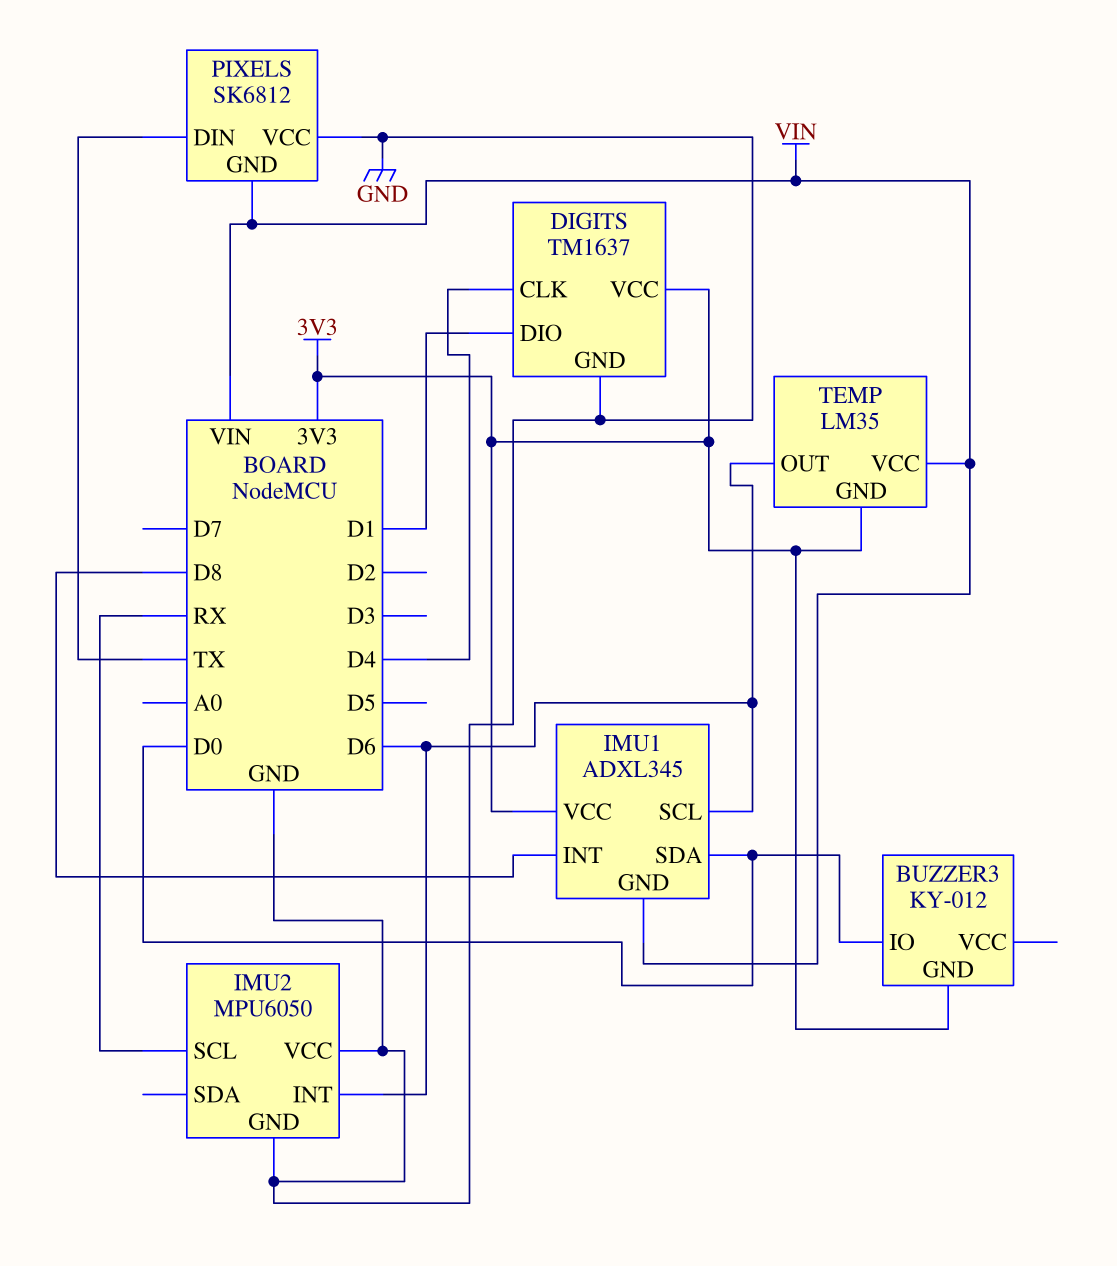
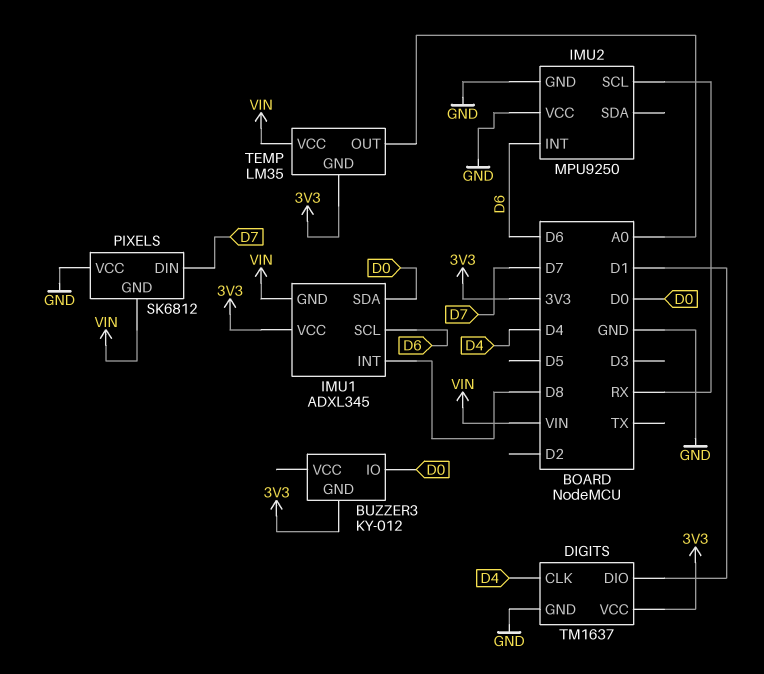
IMU2: MPU6050 -> MPU9250
PIXELS pin DIN: TX -> D7
TEMP pin OUT: D6 -> A0

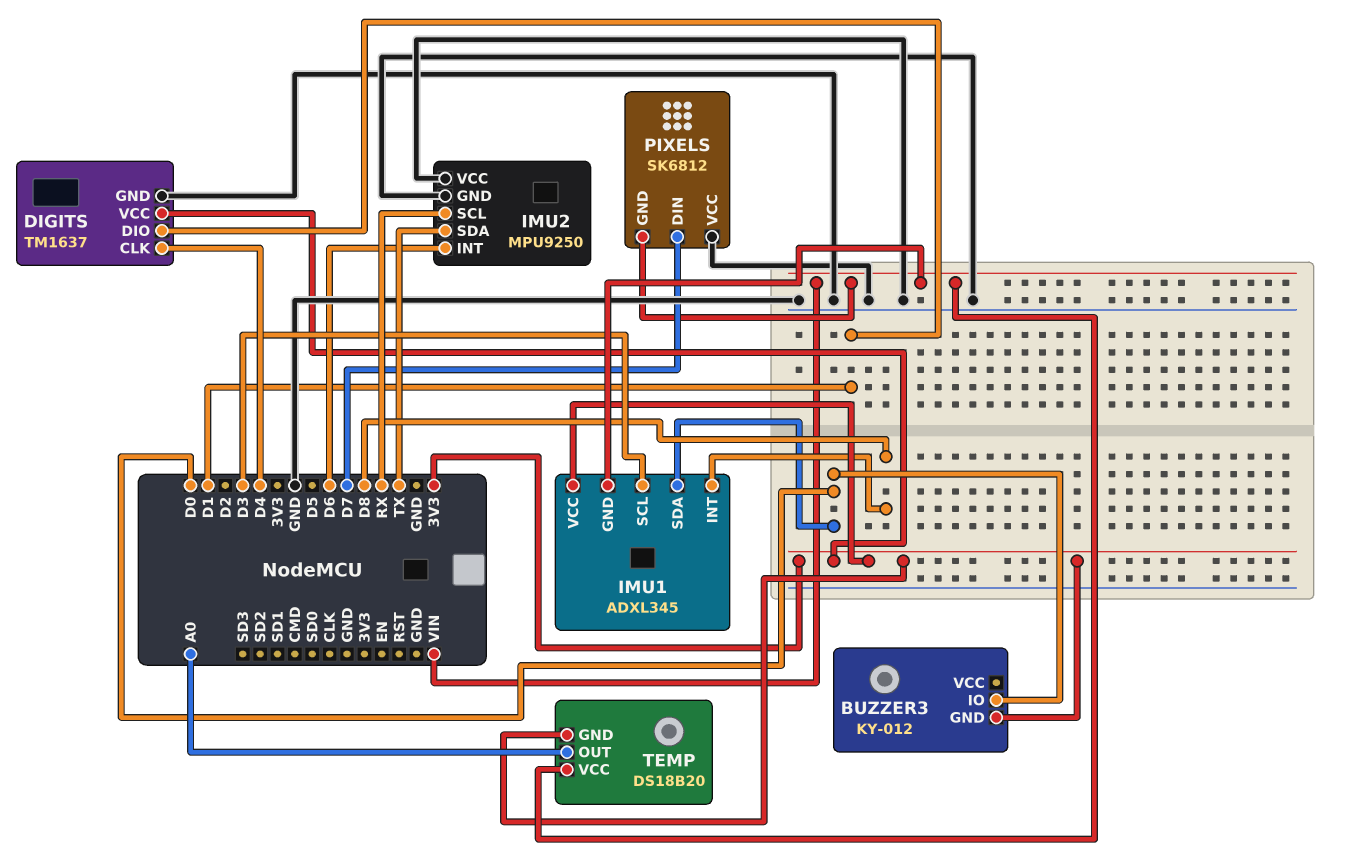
IMU1 pin SCL: D6 -> D3
IMU2 pin SDA: none -> TX
TEMP: LM35 -> DS18B20

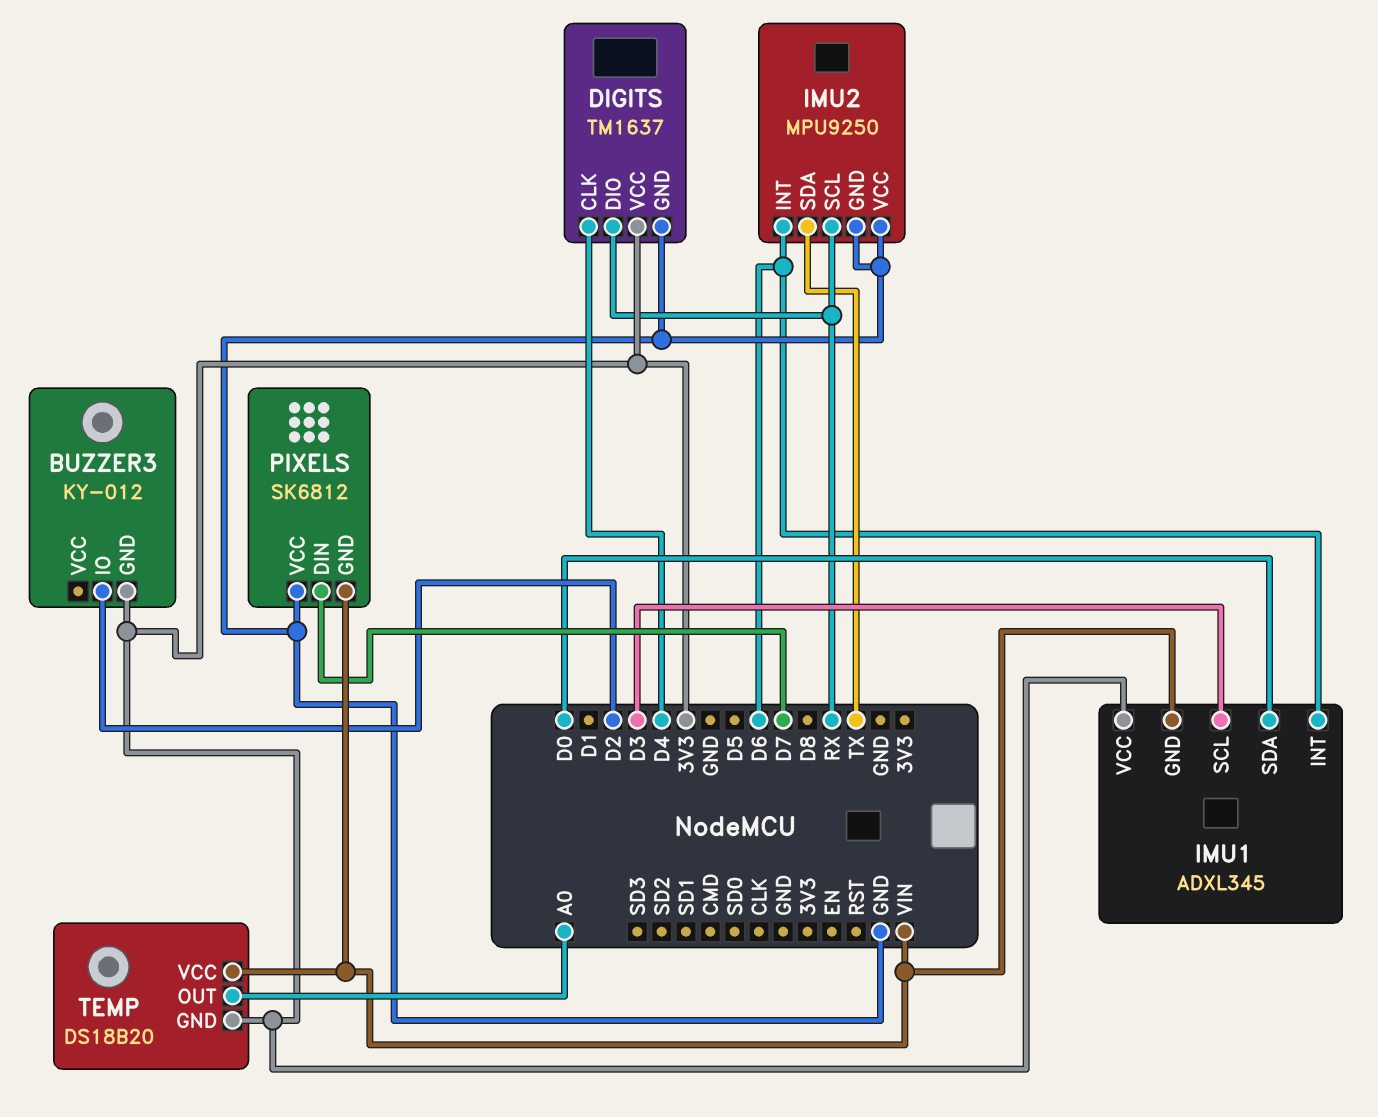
BUZZER3 pin IO: D0 -> D2
DIGITS pin DIO: D1 -> RX
IMU1 pin INT: D8 -> D6

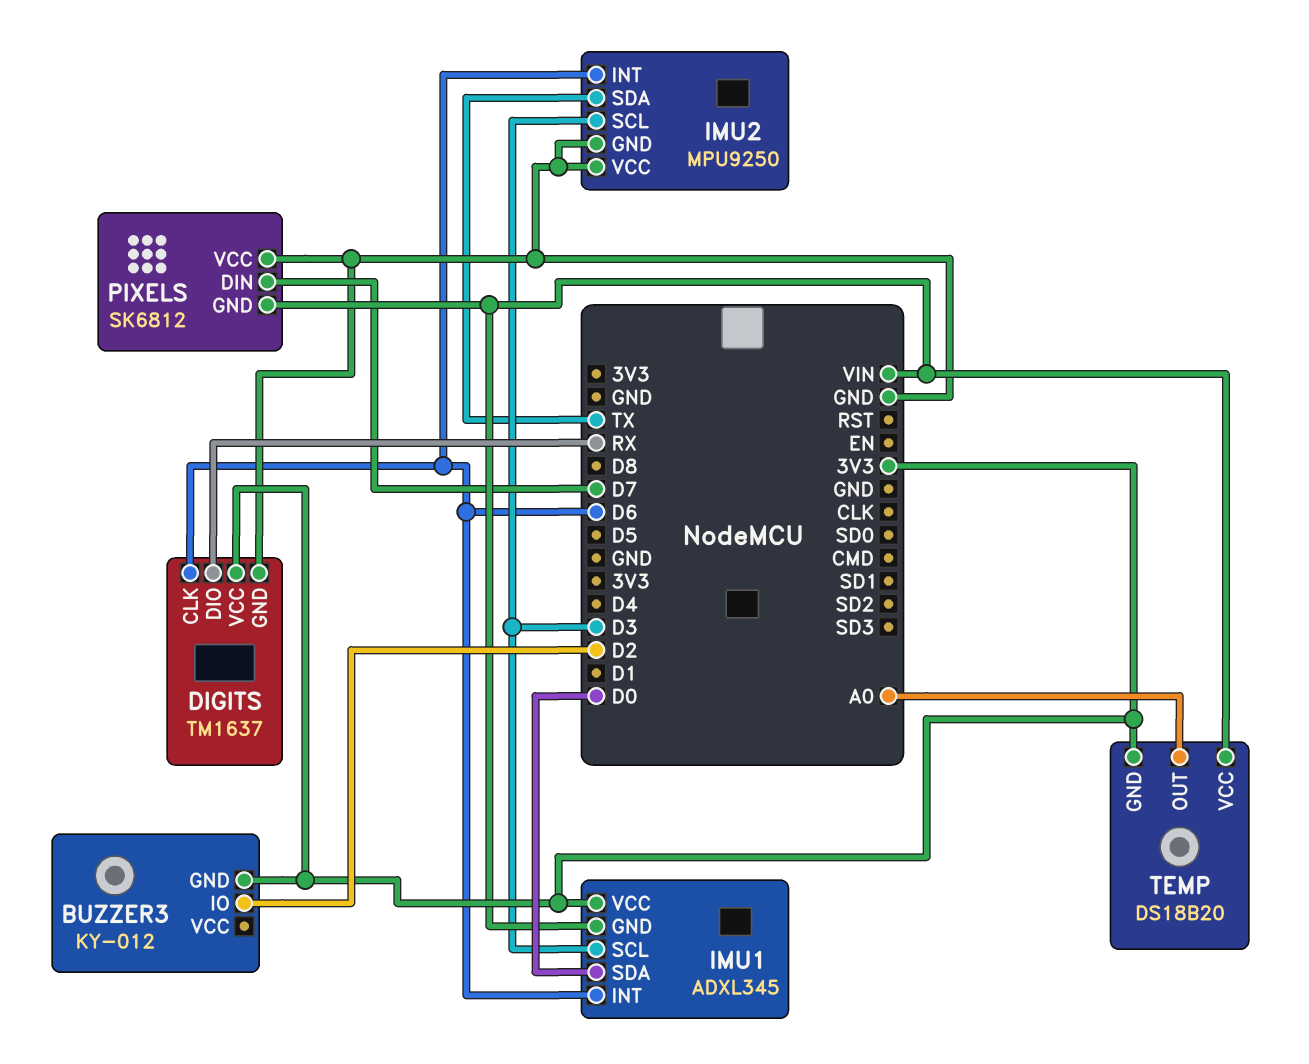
DIGITS pin CLK: D4 -> D6
IMU2 pin SCL: RX -> D3

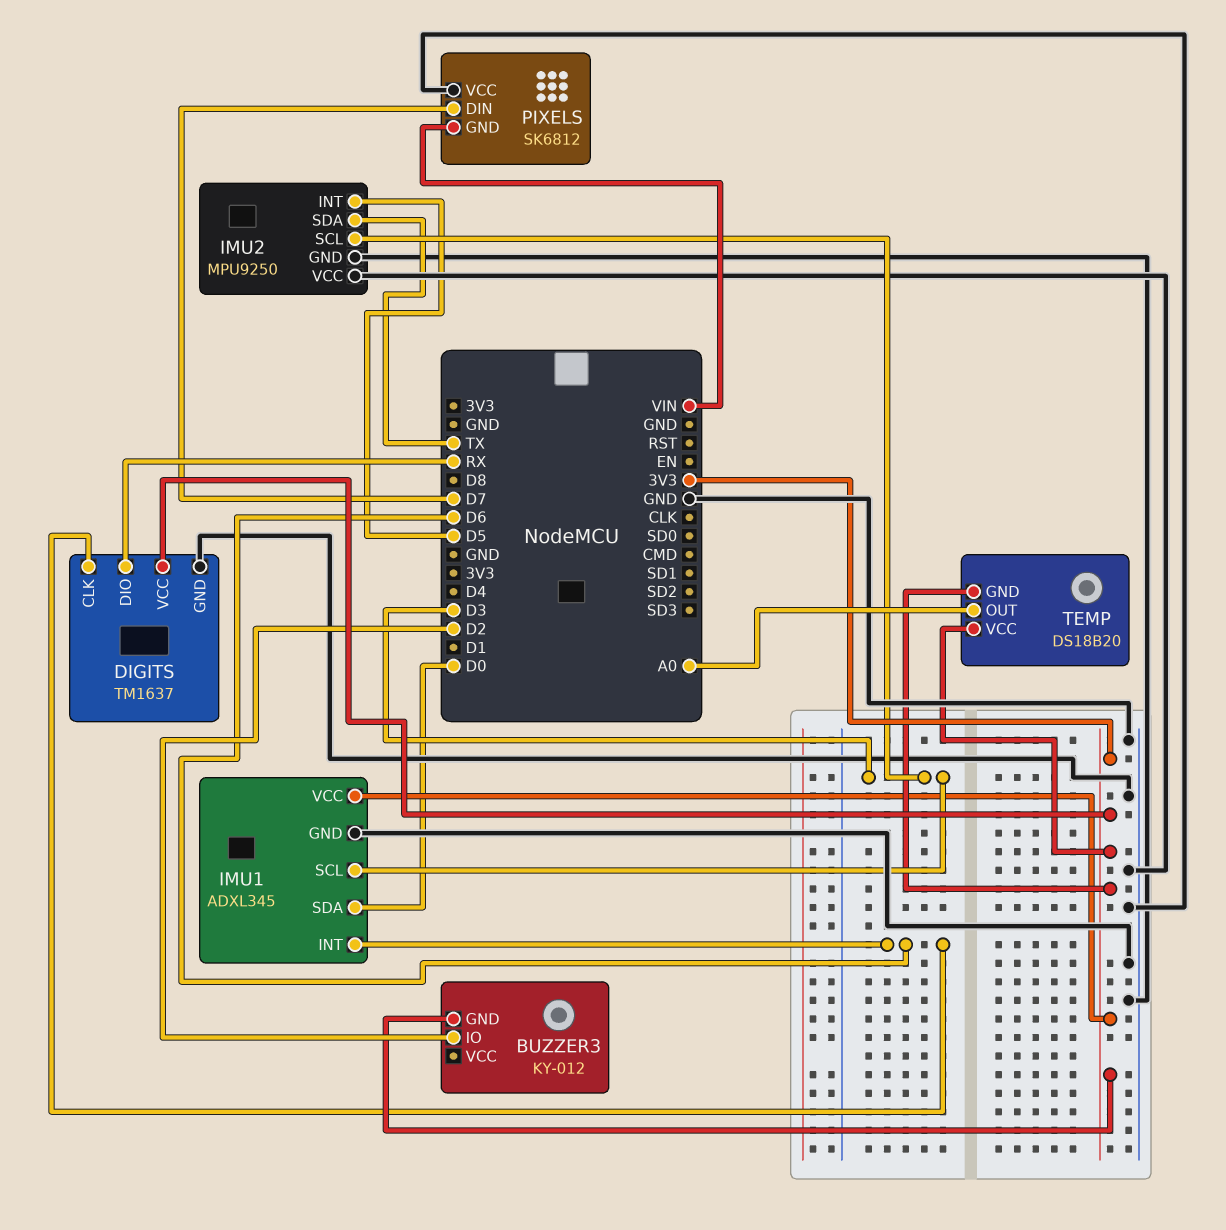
IMU1 pin GND: VIN -> GND
IMU2 pin INT: D6 -> D5
TEMP pin VCC: VIN -> 3V3

